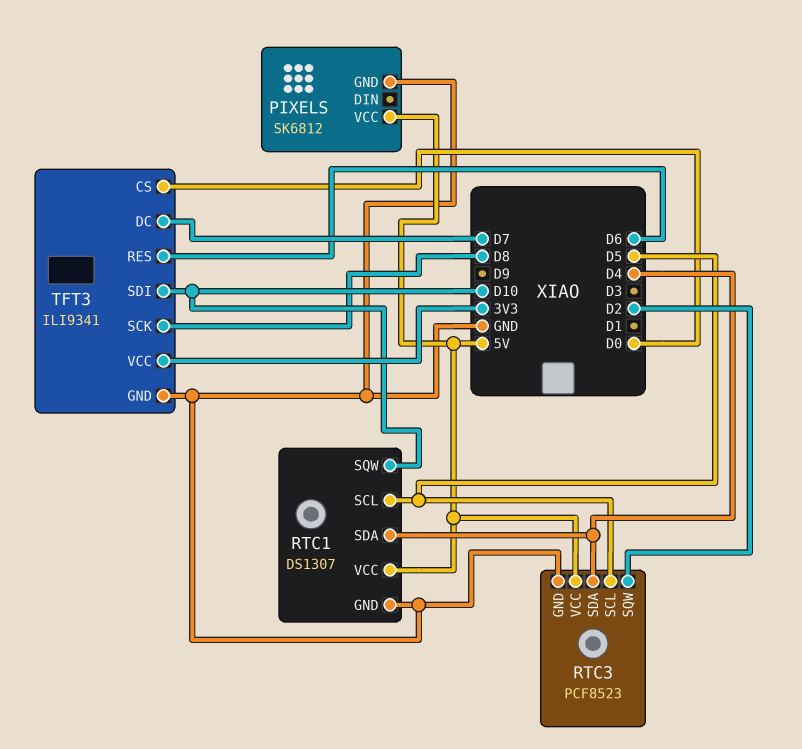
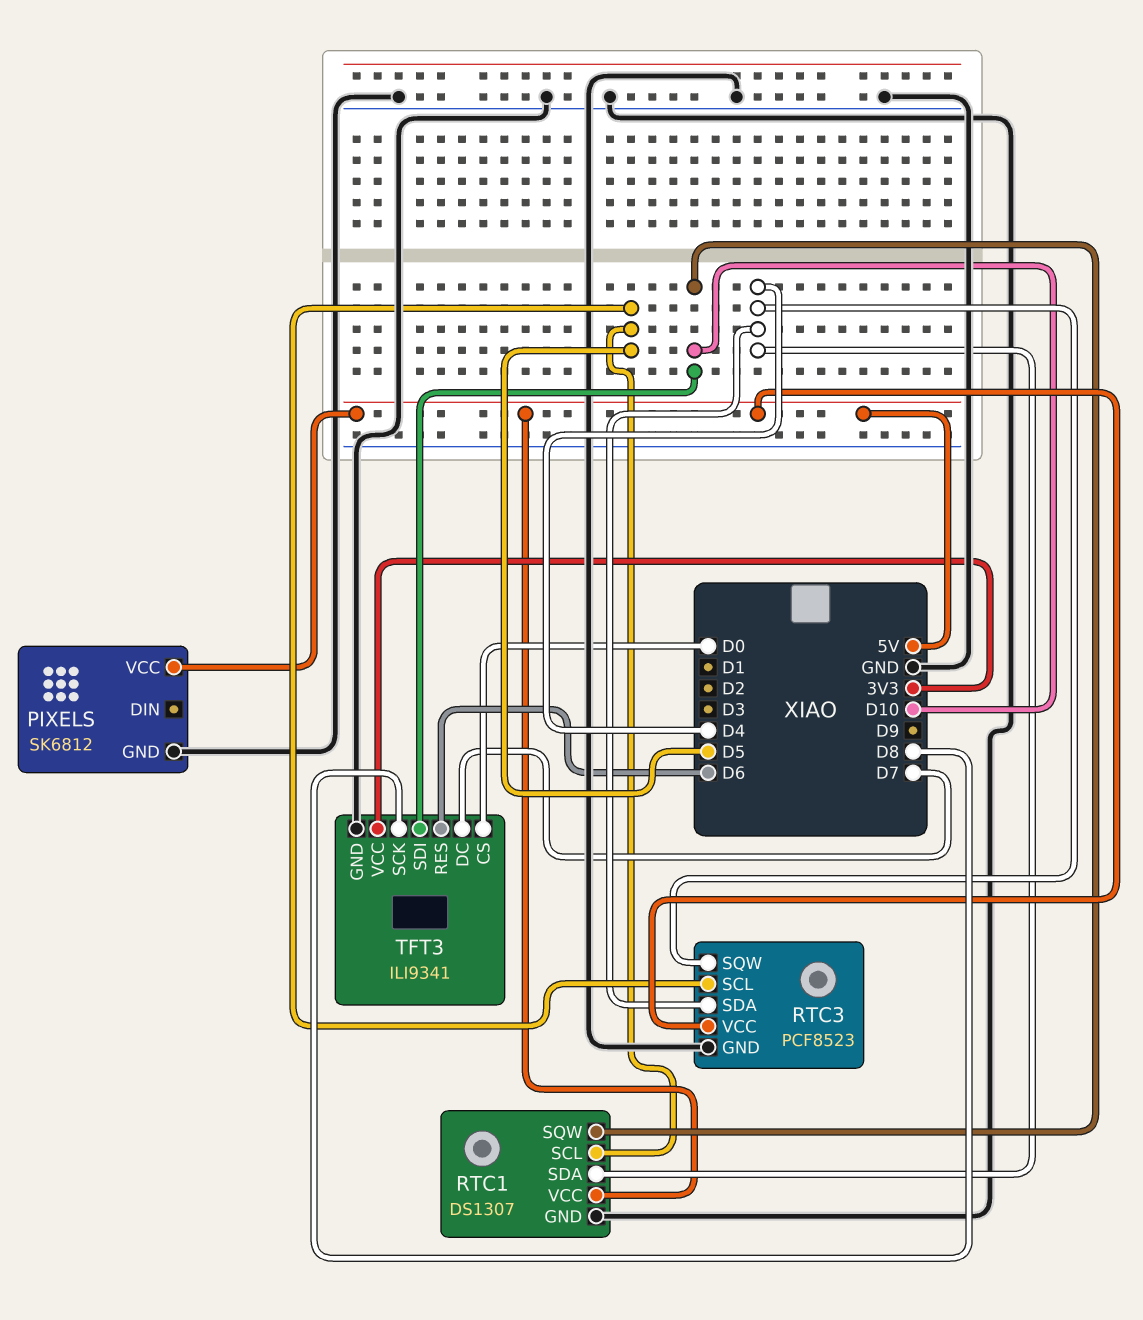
RTC3 pin SQW: D2 -> D4

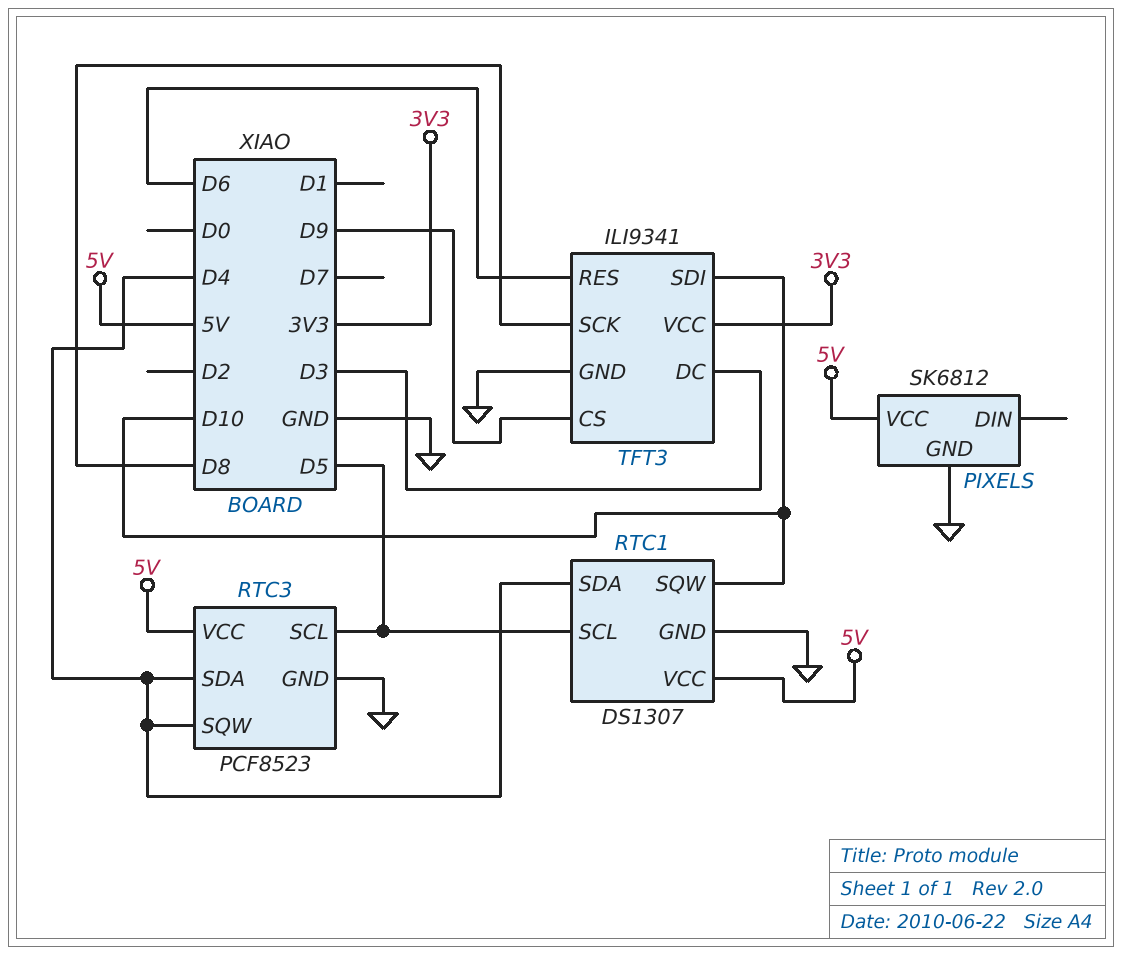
TFT3 pin CS: D0 -> D9
TFT3 pin DC: D7 -> D3

